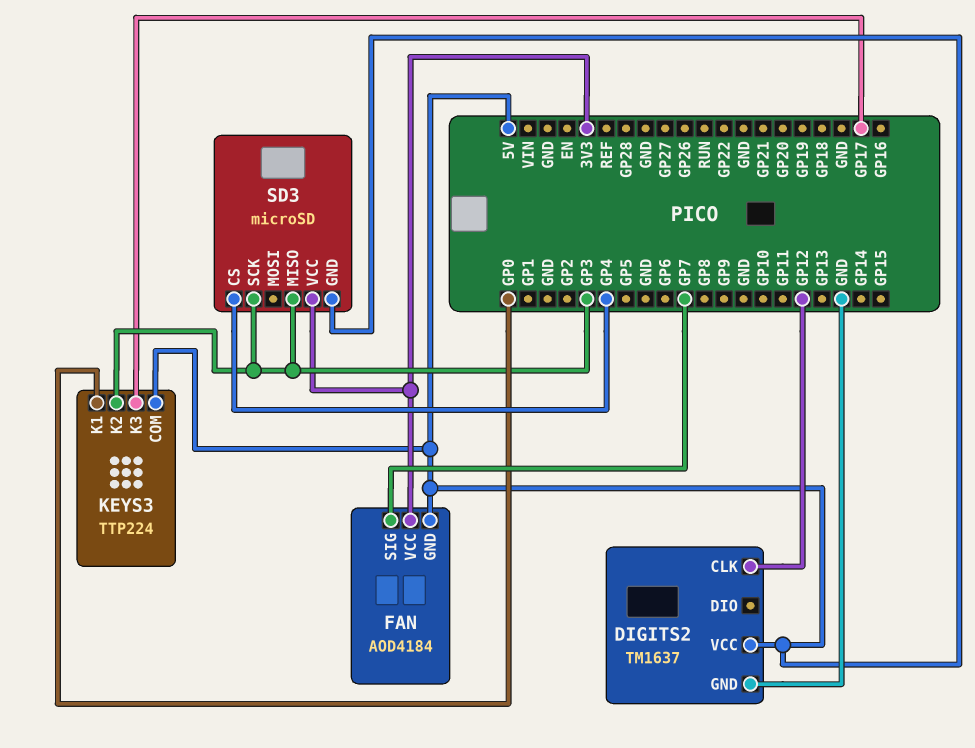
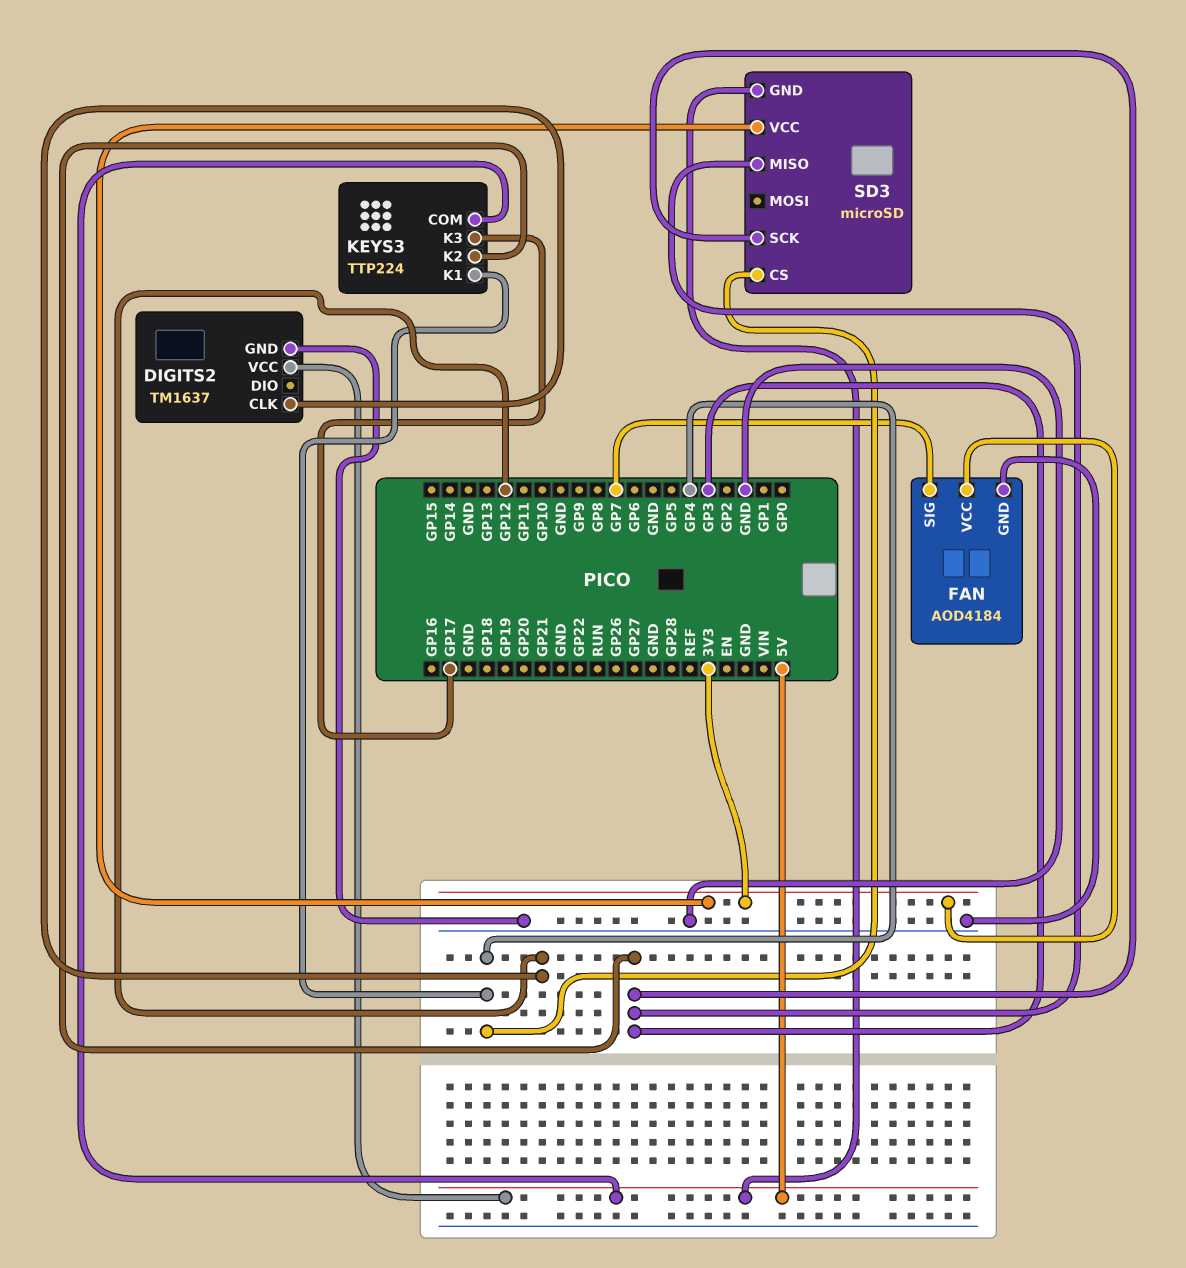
FAN pin GND: 5V -> GND
KEYS3 pin K1: GP0 -> GP4

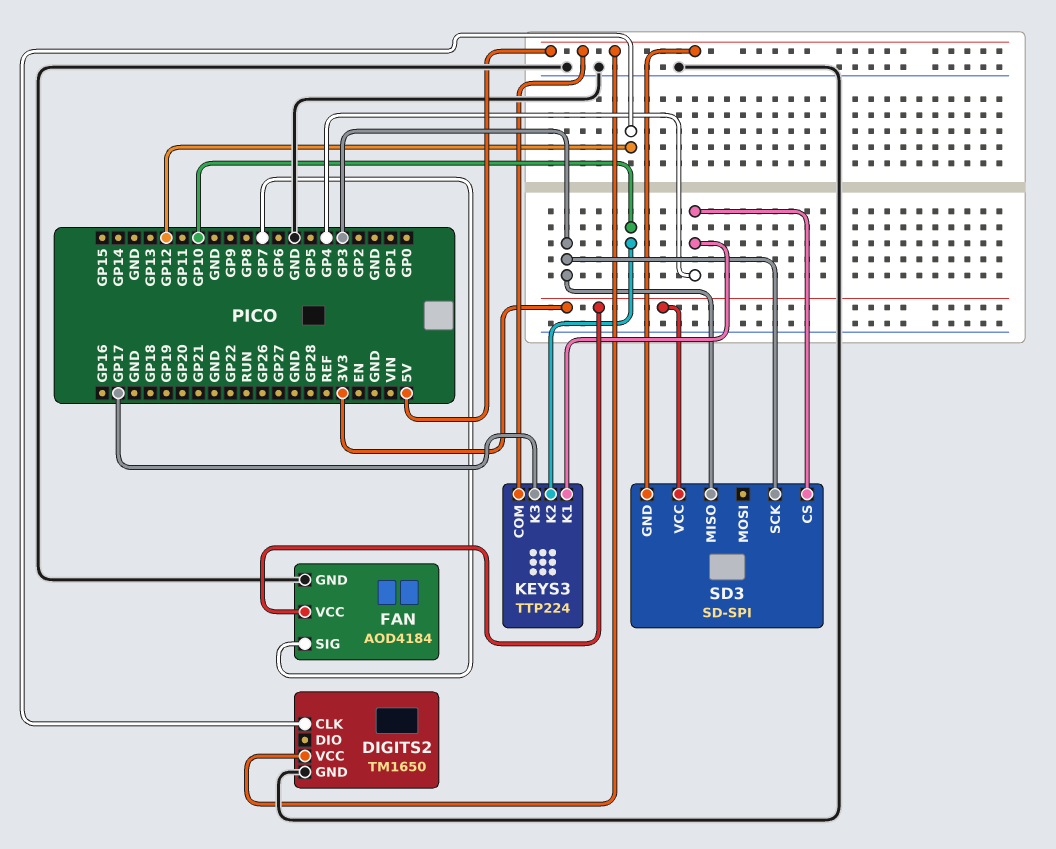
DIGITS2: TM1637 -> TM1650
KEYS3 pin K2: GP3 -> GP10
SD3: microSD -> SD-SPI

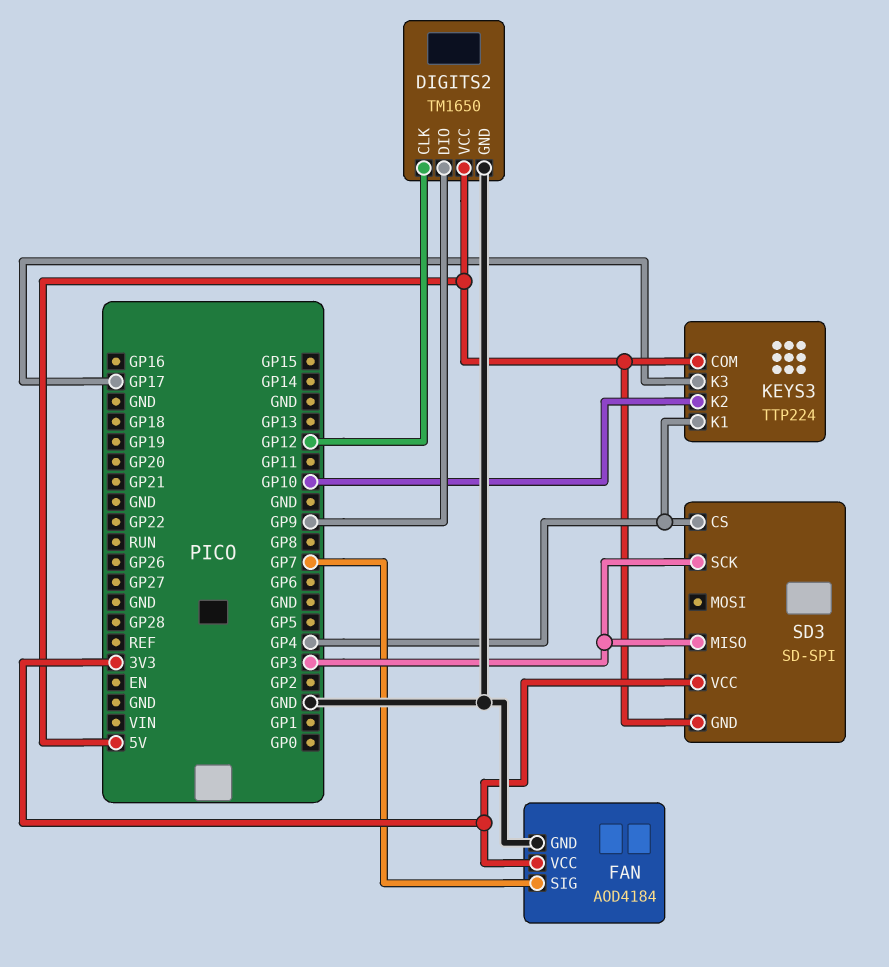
DIGITS2 pin DIO: none -> GP9

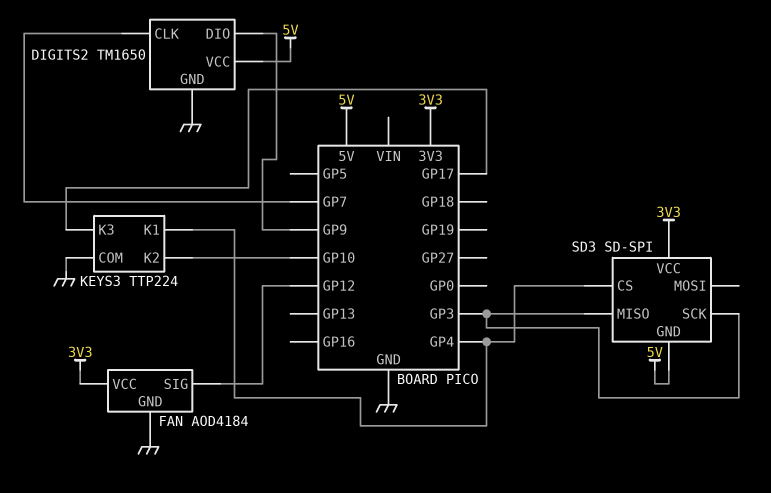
DIGITS2 pin CLK: GP12 -> GP7
FAN pin SIG: GP7 -> GP12
KEYS3 pin COM: 5V -> GND

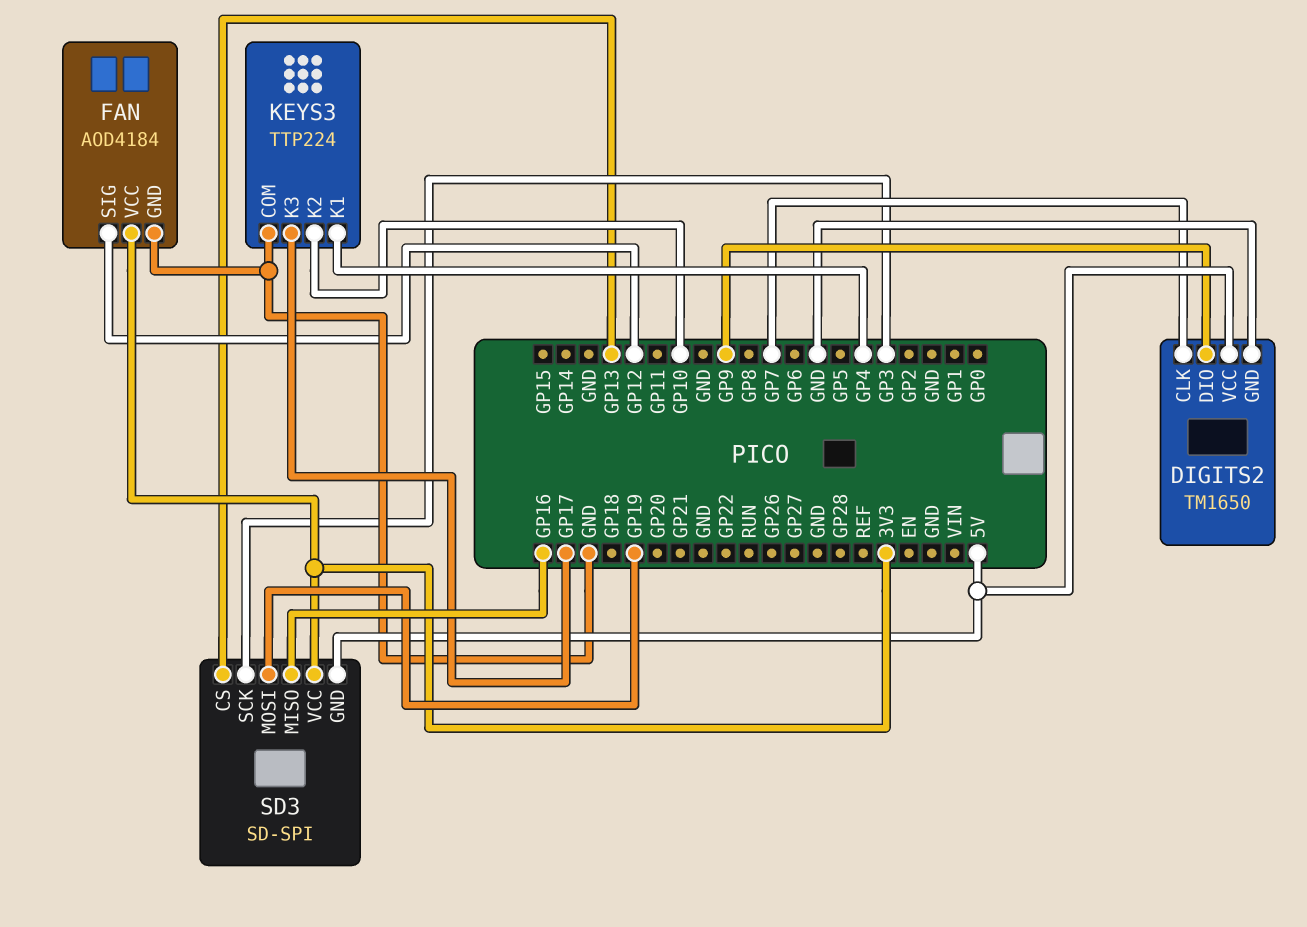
SD3 pin CS: GP4 -> GP13
SD3 pin MISO: GP3 -> GP16
SD3 pin MOSI: none -> GP19

